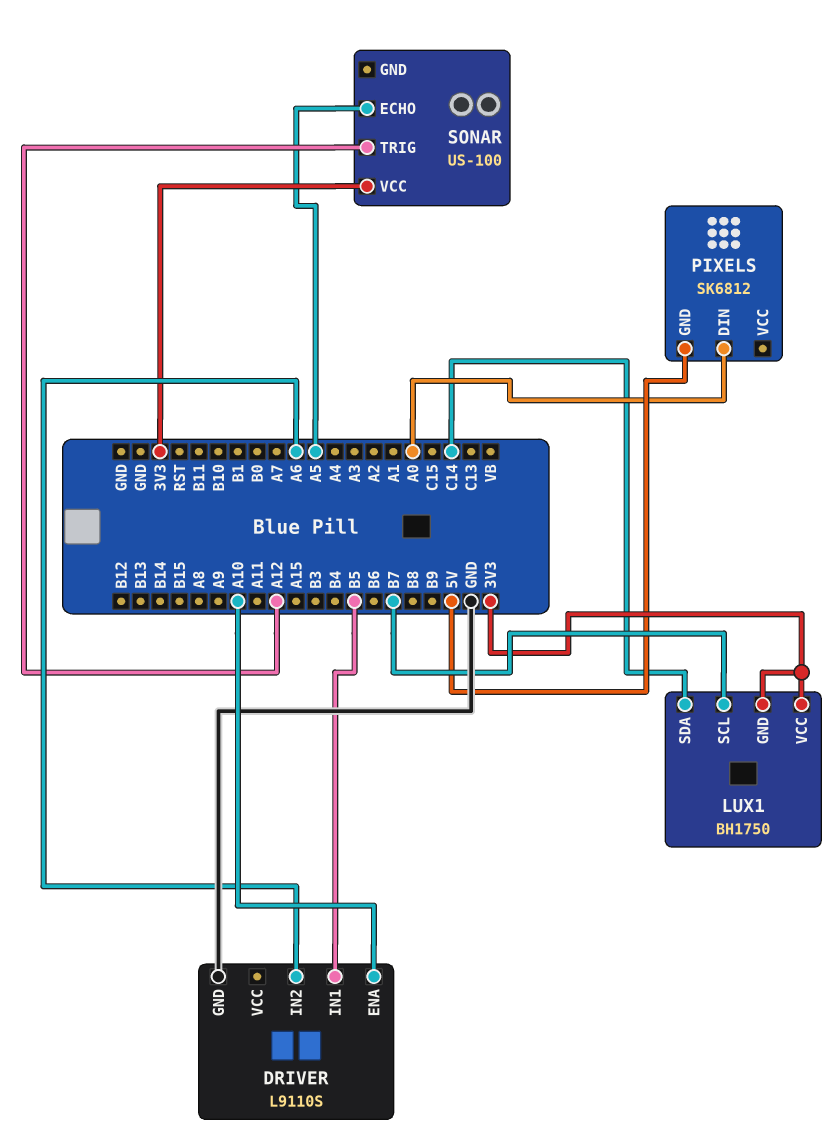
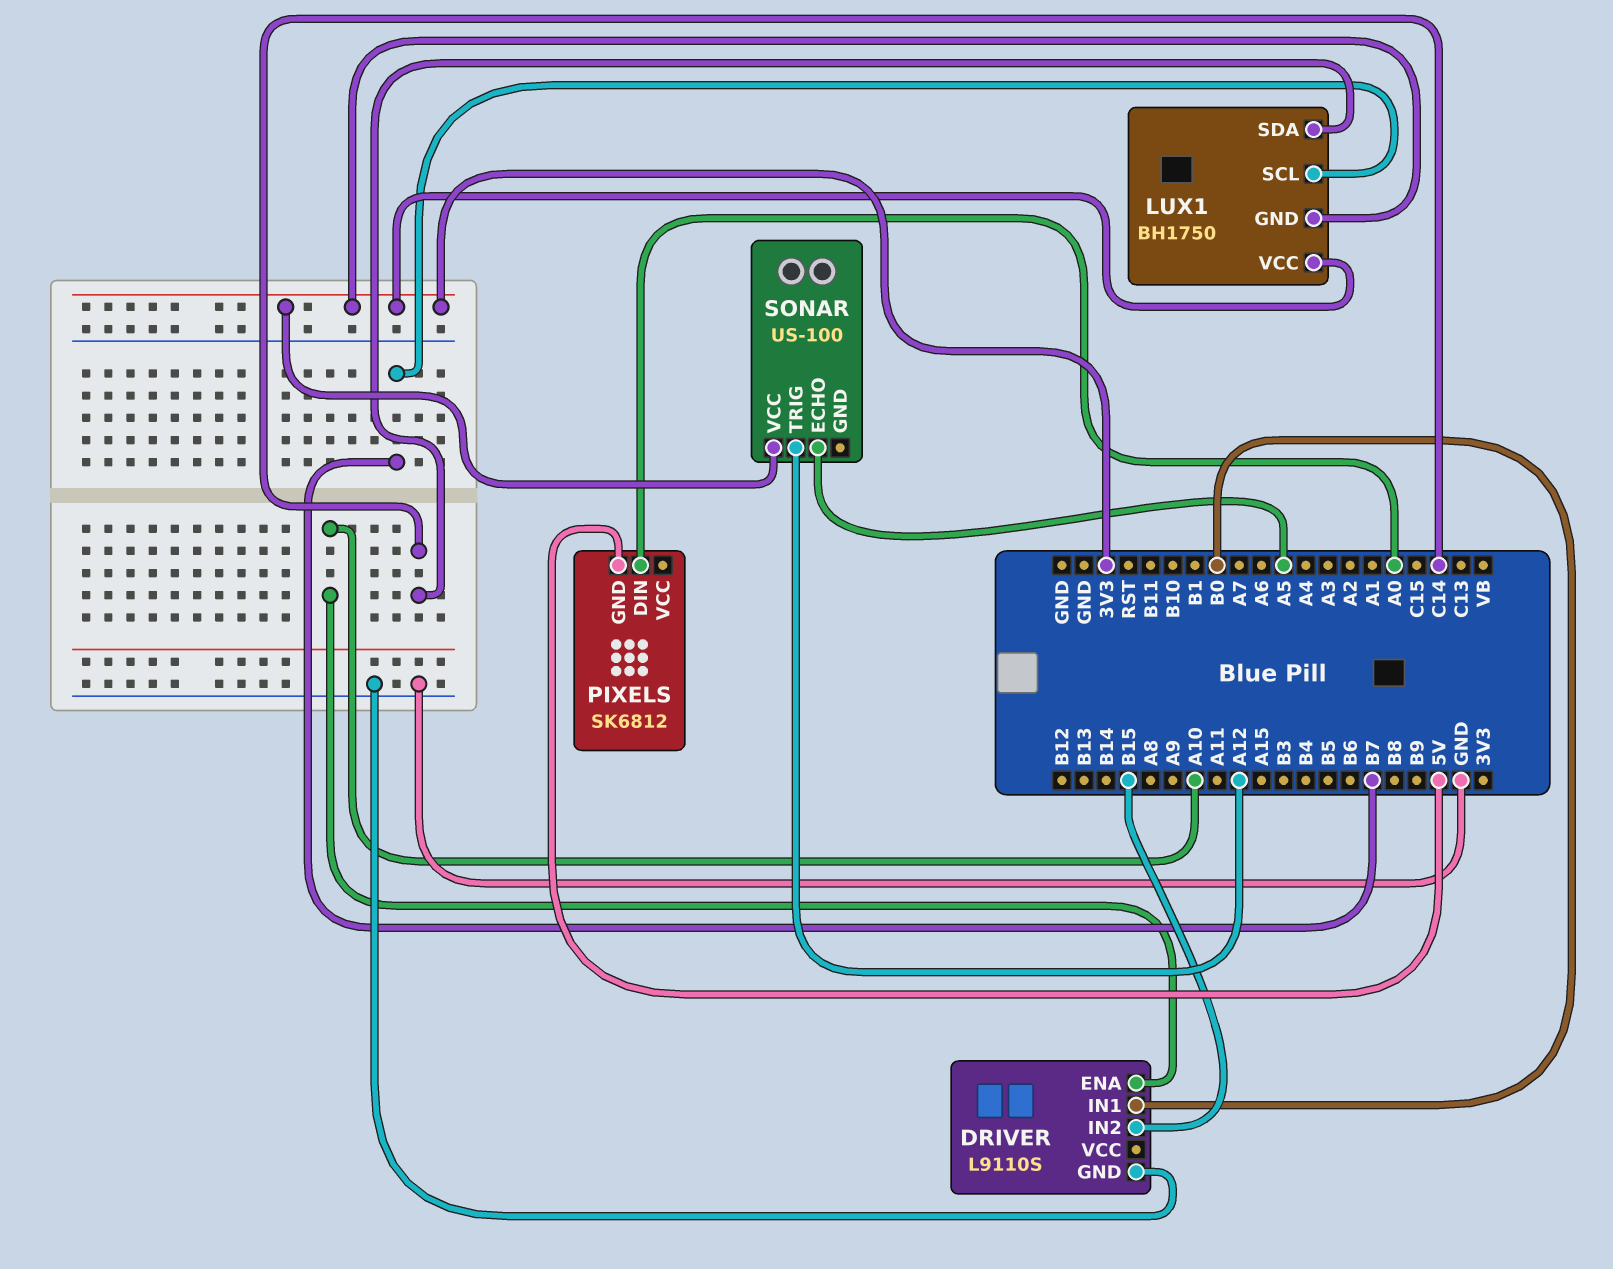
DRIVER pin IN1: B5 -> B0
DRIVER pin IN2: A6 -> B15

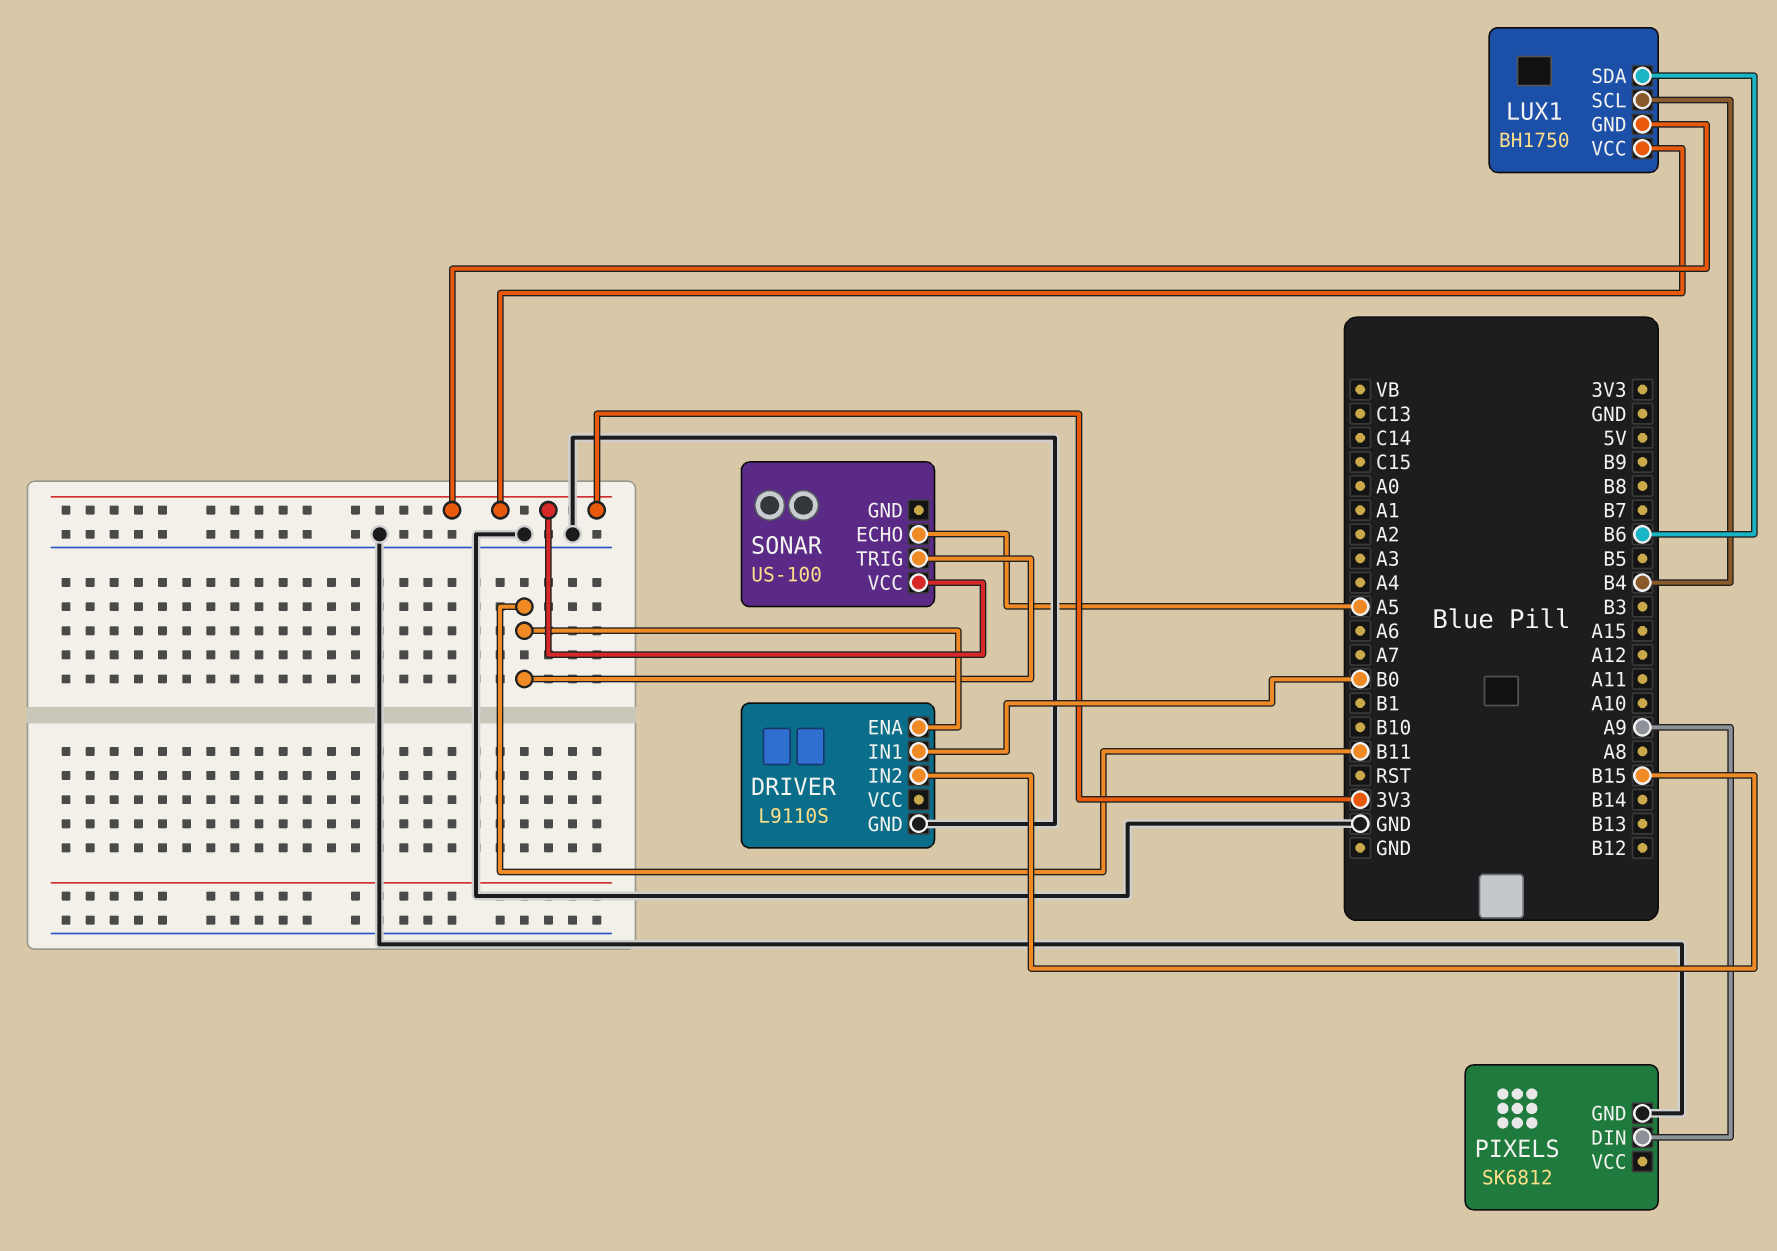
DRIVER pin ENA: A10 -> B11
LUX1 pin SCL: B7 -> B4
LUX1 pin SDA: C14 -> B6
PIXELS pin DIN: A0 -> A9
PIXELS pin GND: 5V -> GND
SONAR pin TRIG: A12 -> B11

